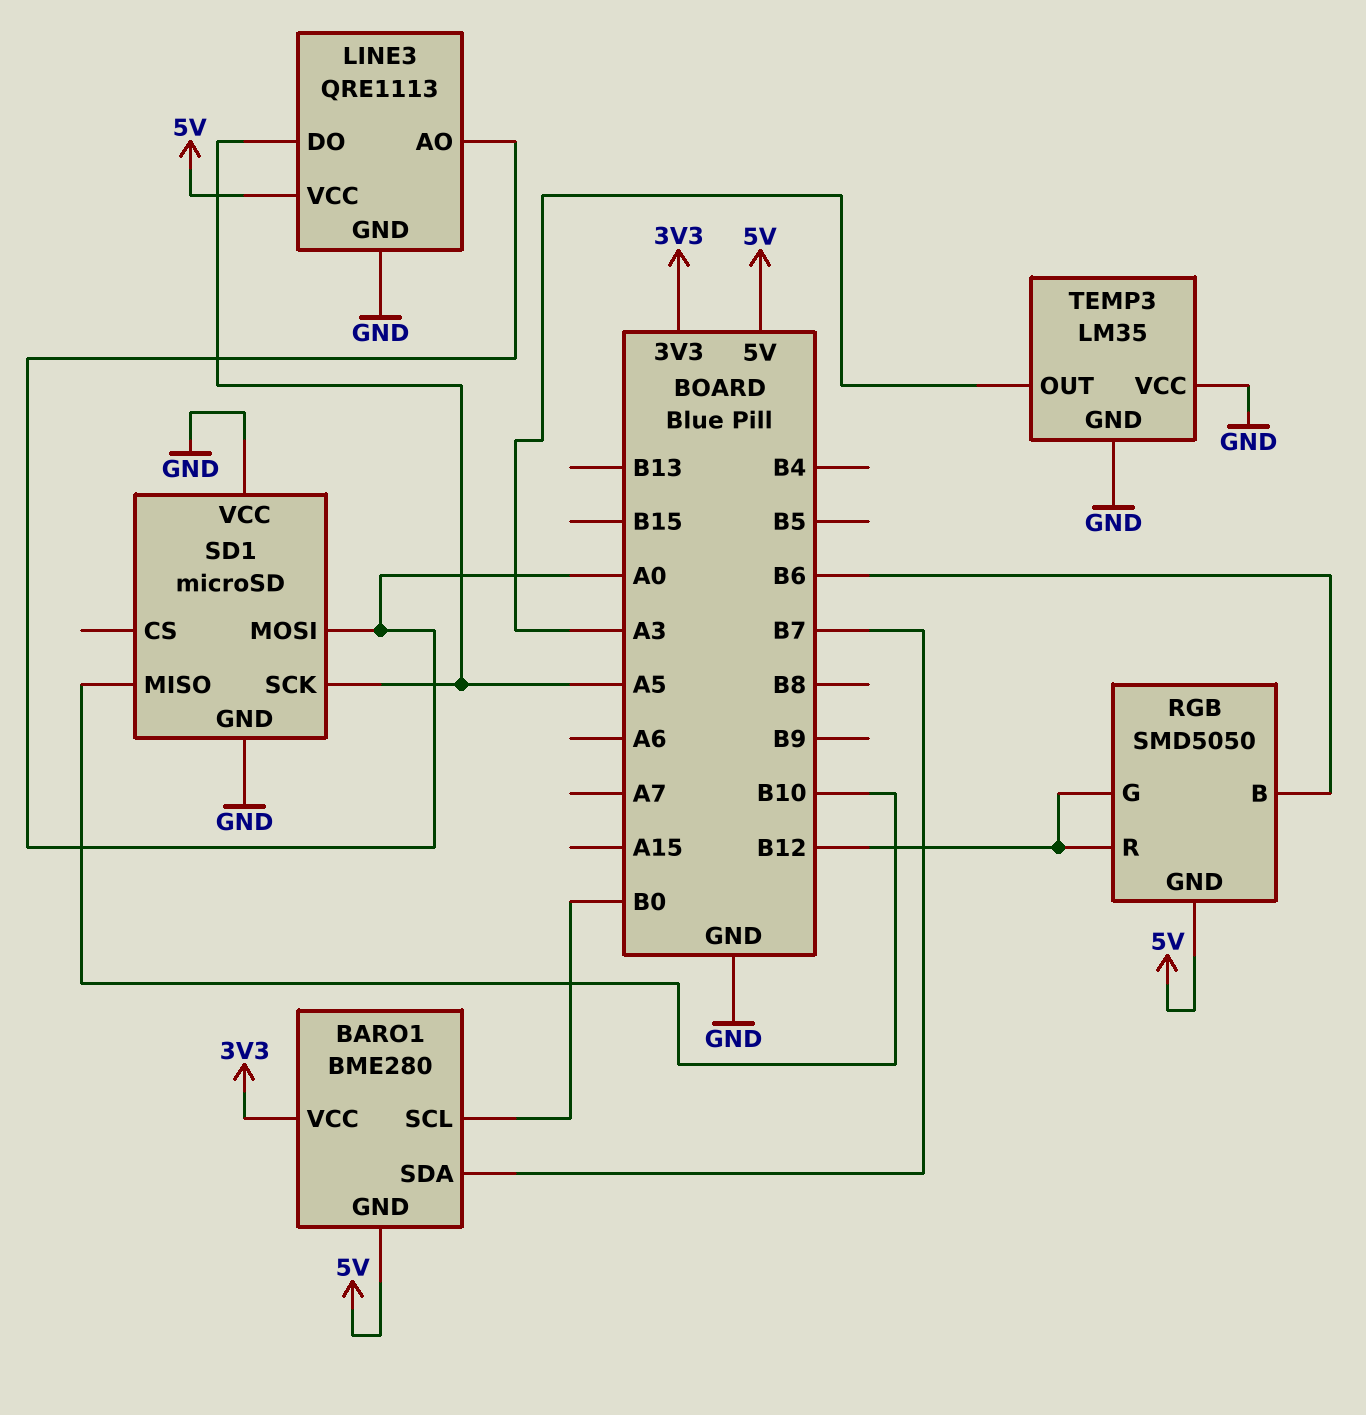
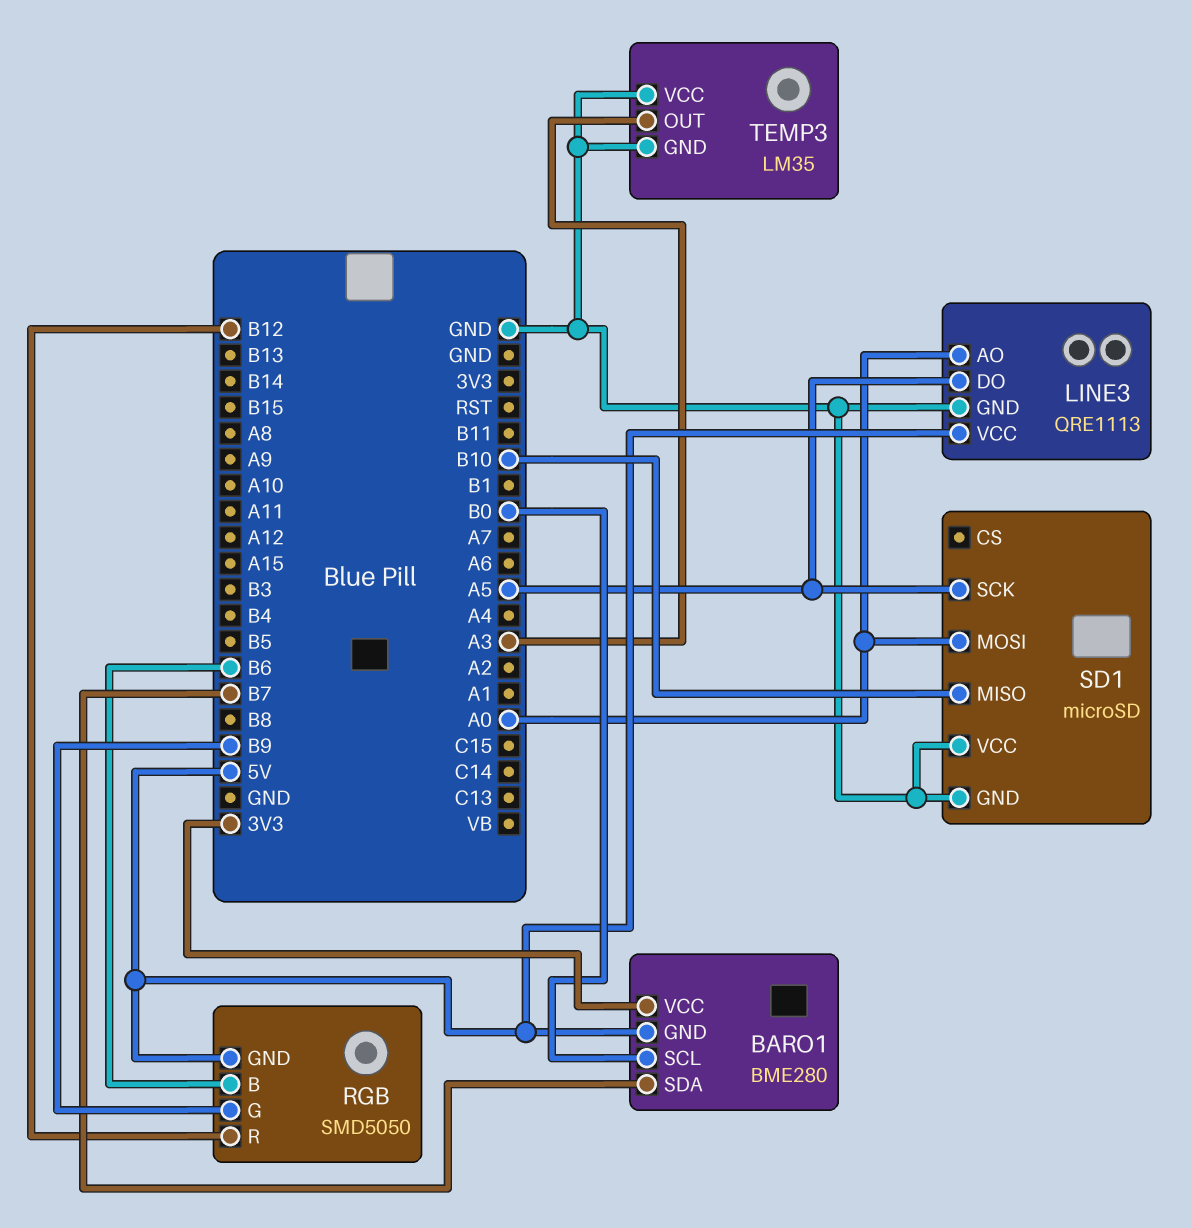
RGB pin G: B12 -> B9

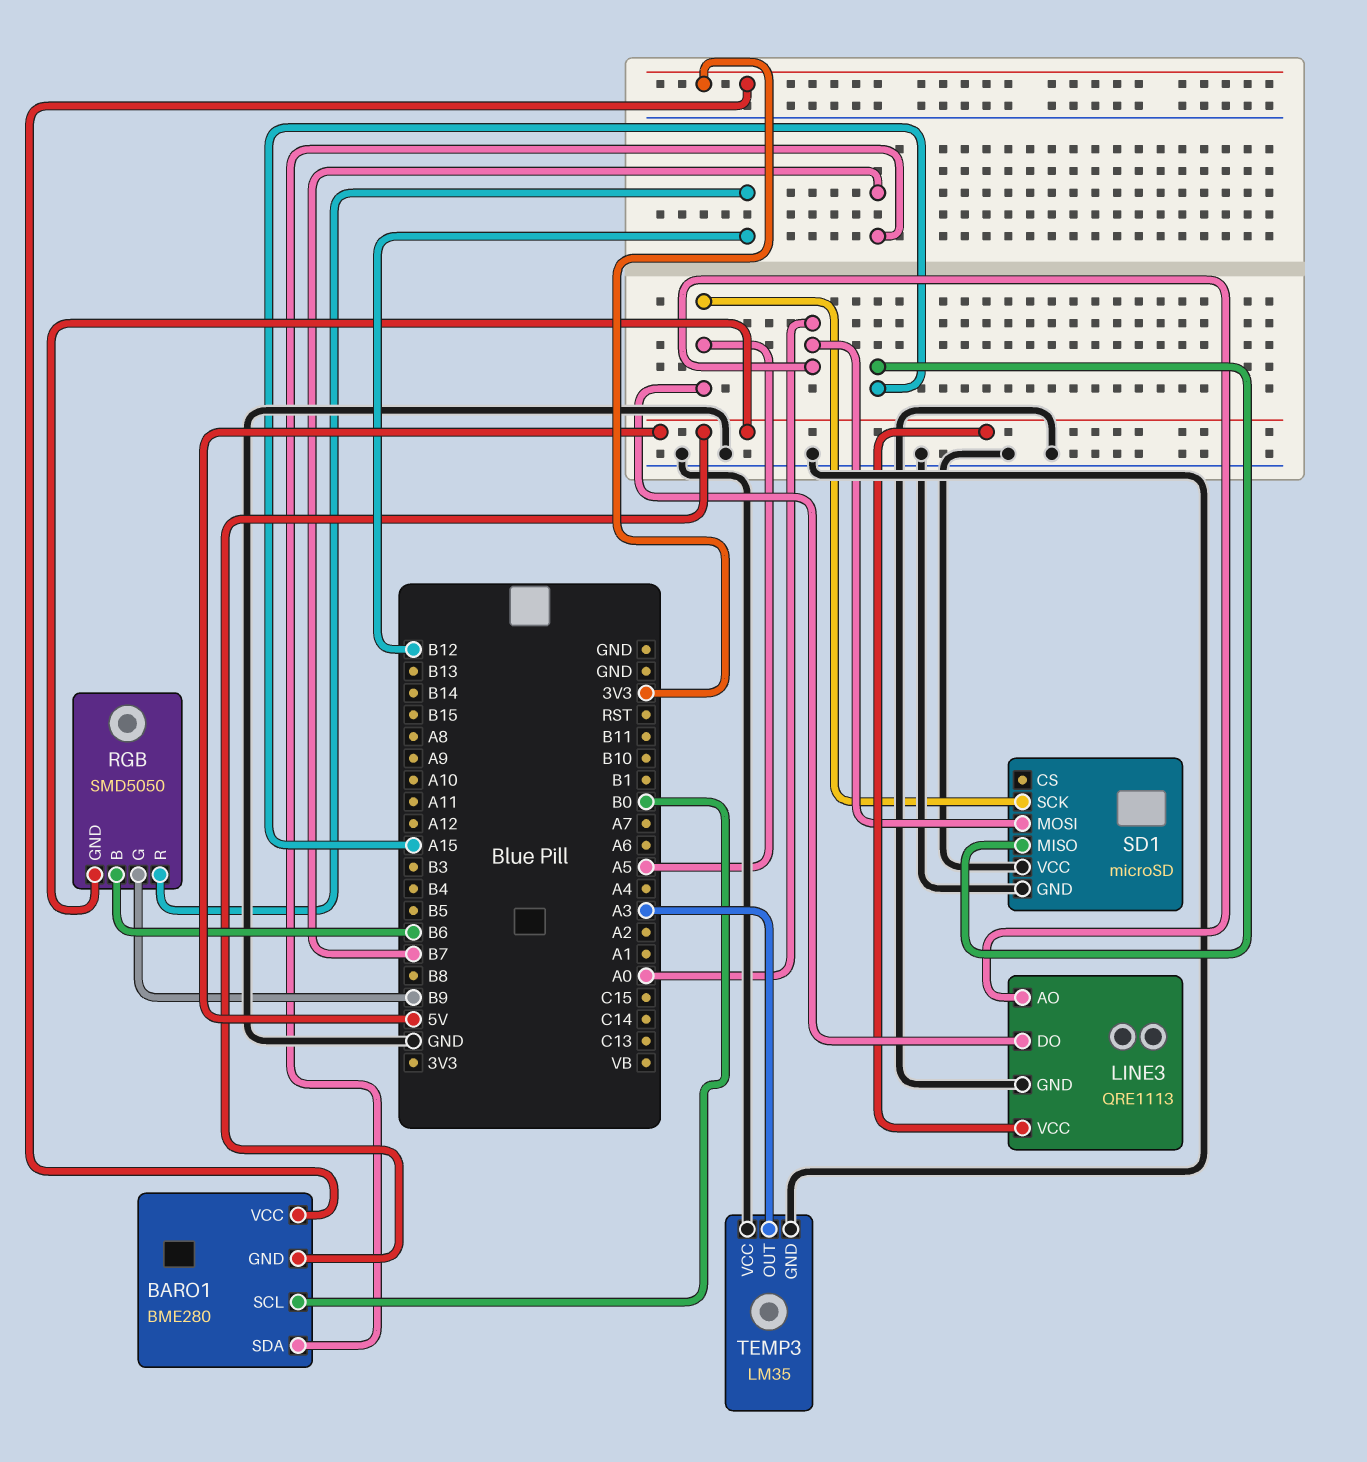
SD1 pin MISO: B10 -> A15

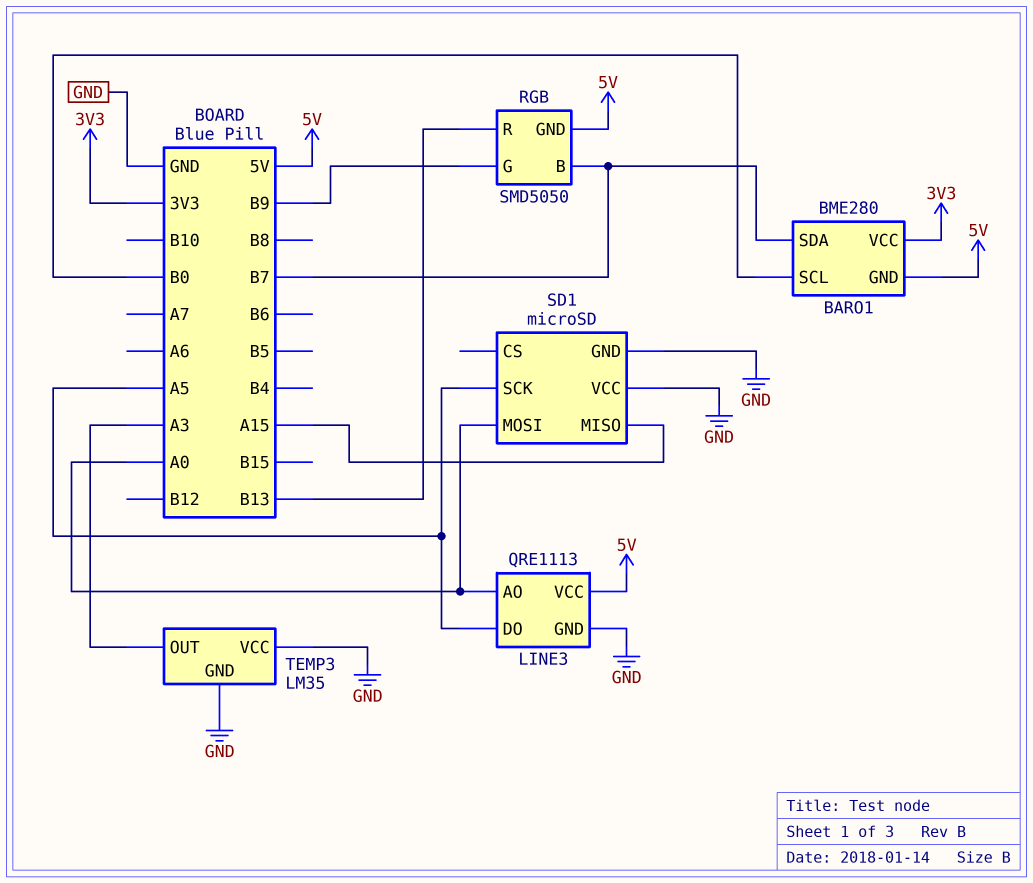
RGB pin B: B6 -> B7
RGB pin R: B12 -> B13

